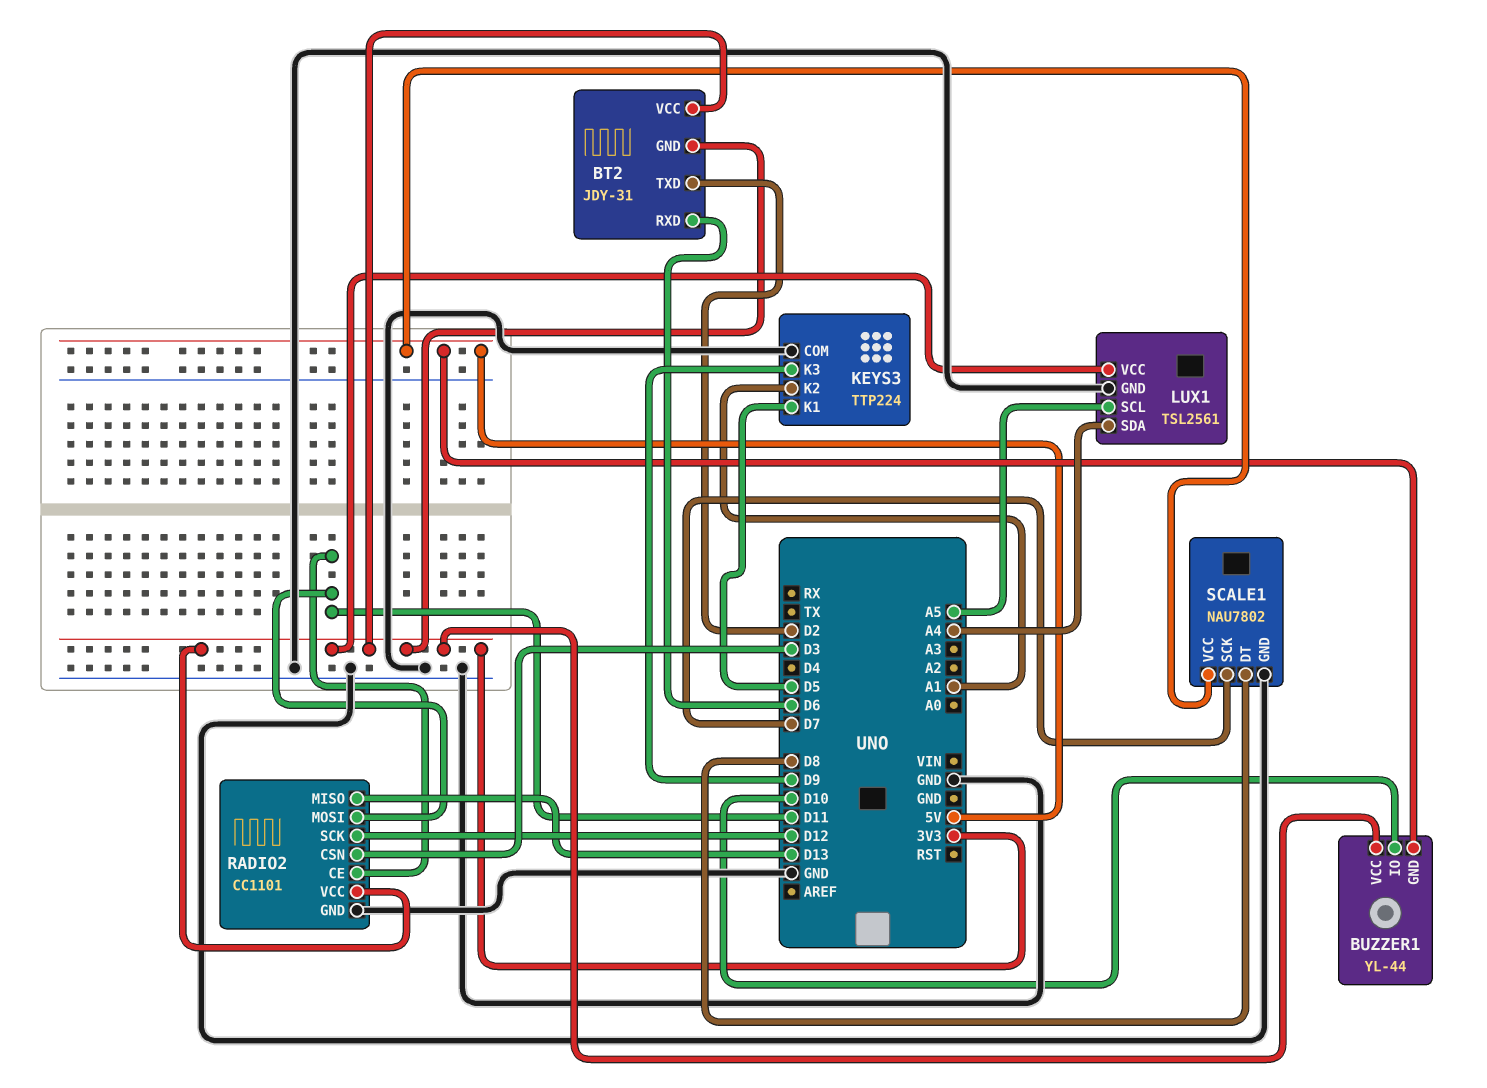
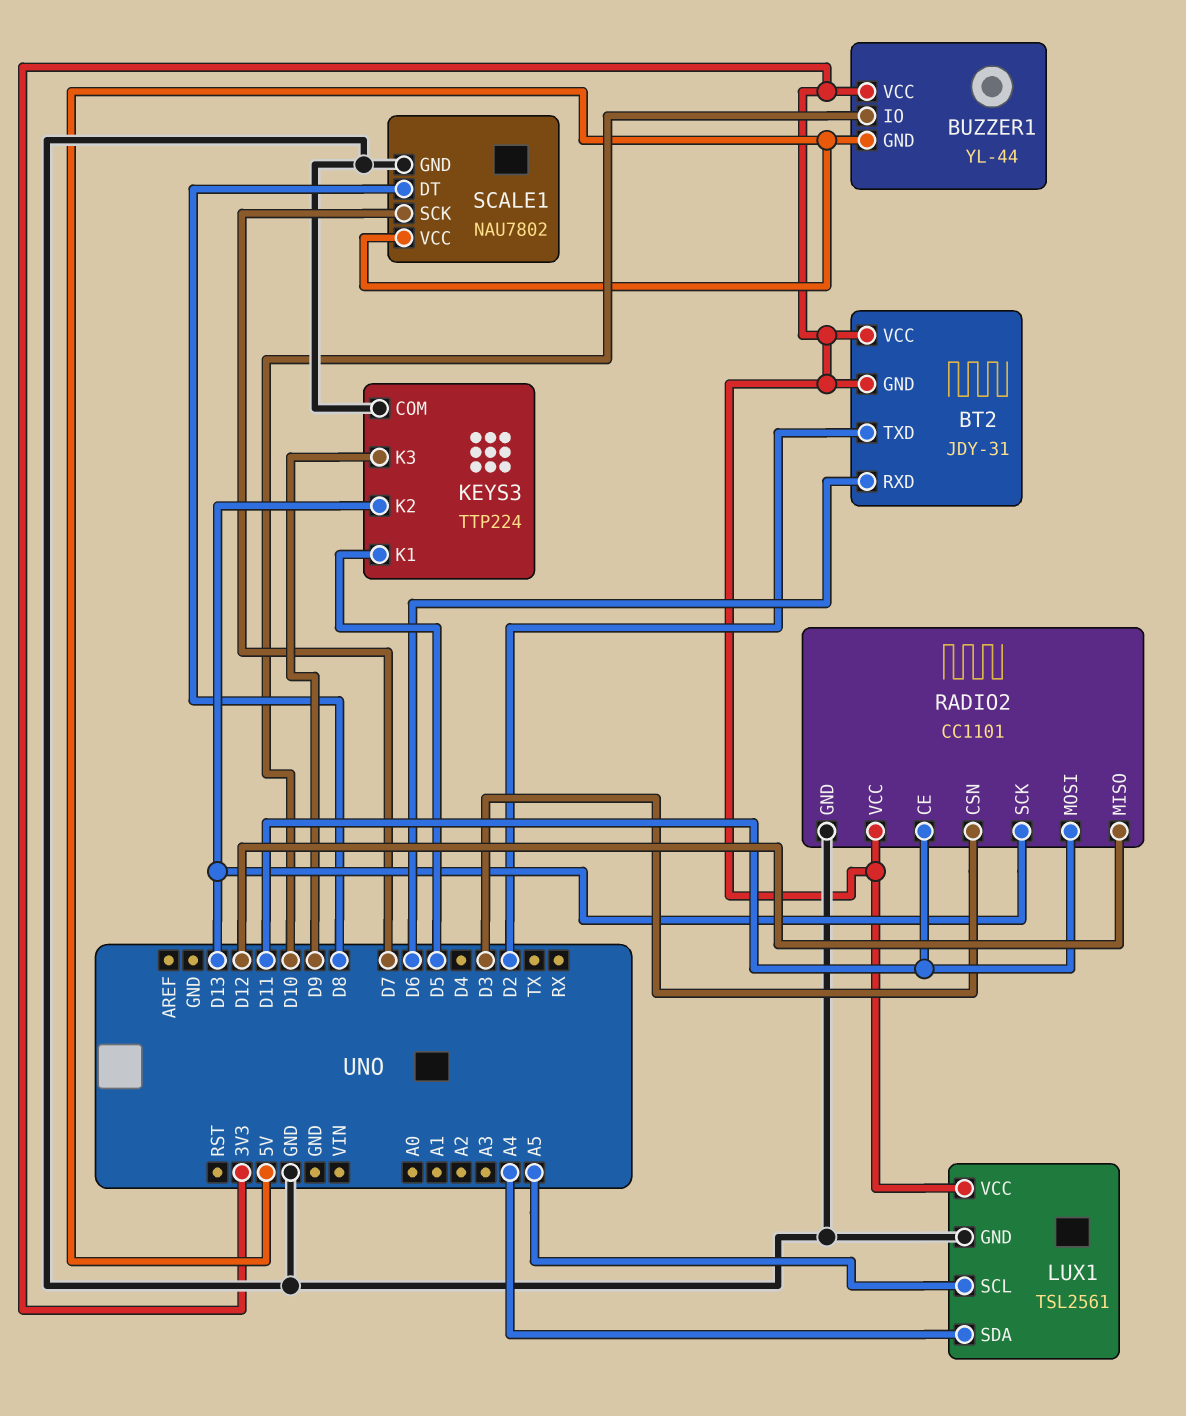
KEYS3 pin K2: A1 -> D13
RADIO2 pin MISO: D13 -> D12
RADIO2 pin SCK: D12 -> D13

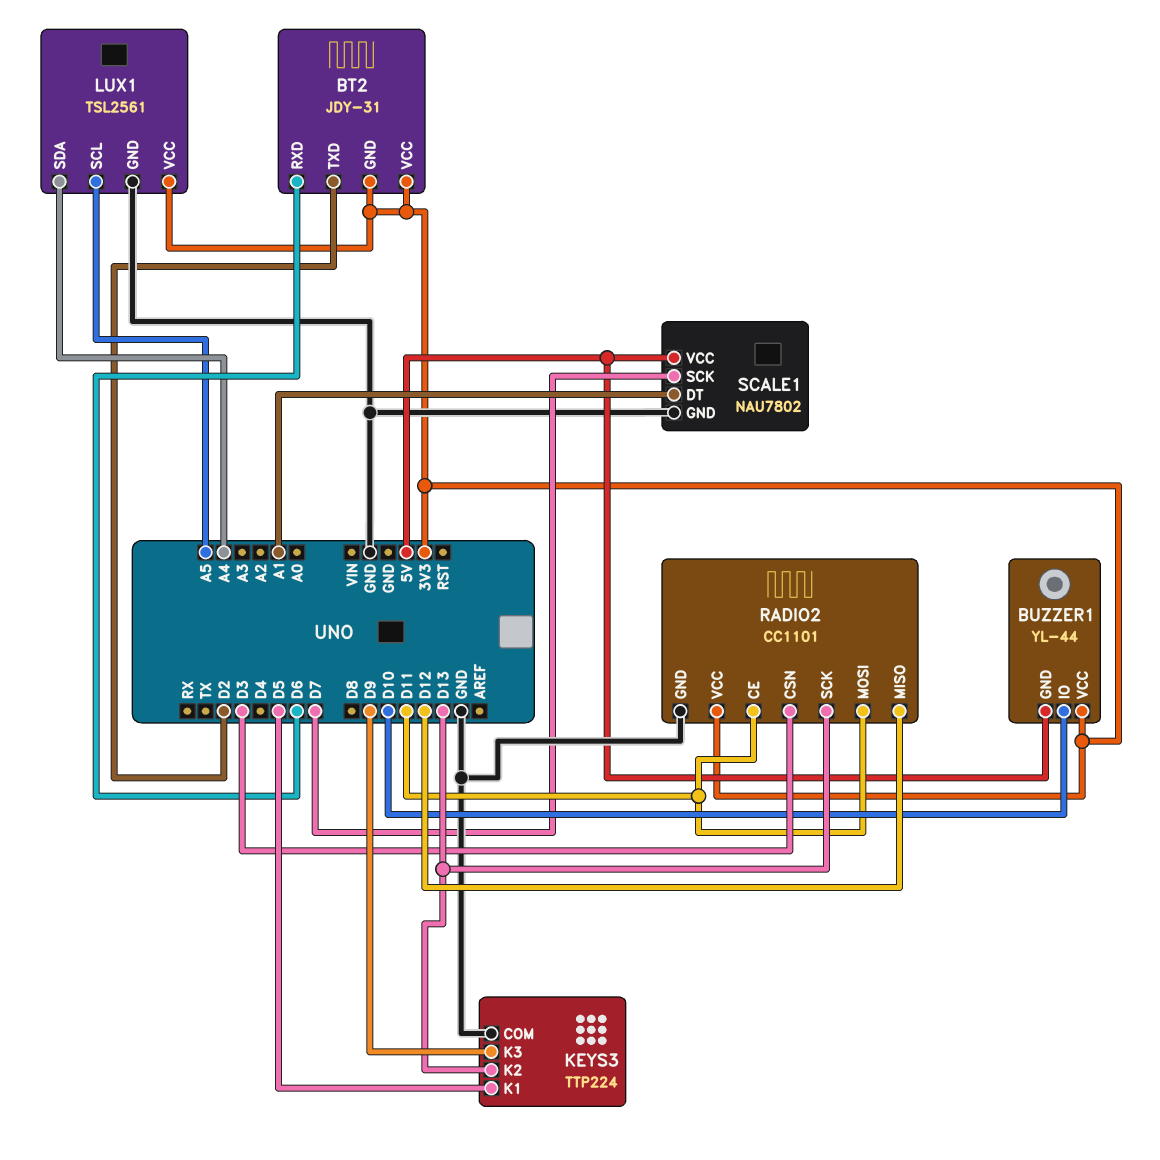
SCALE1 pin DT: D8 -> A1

